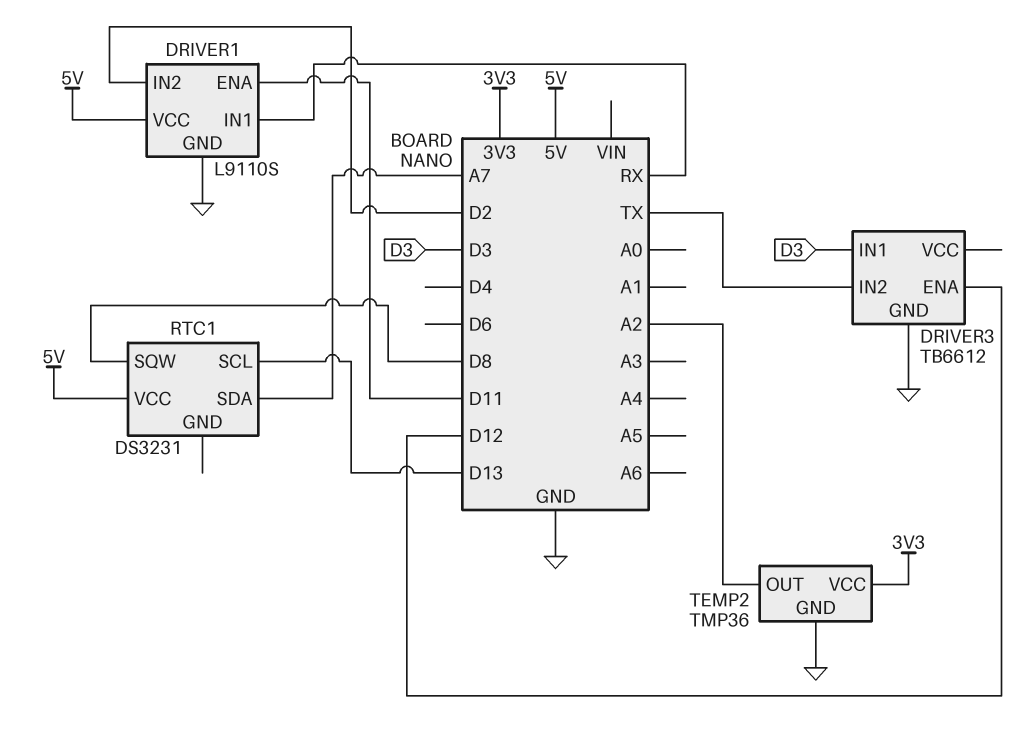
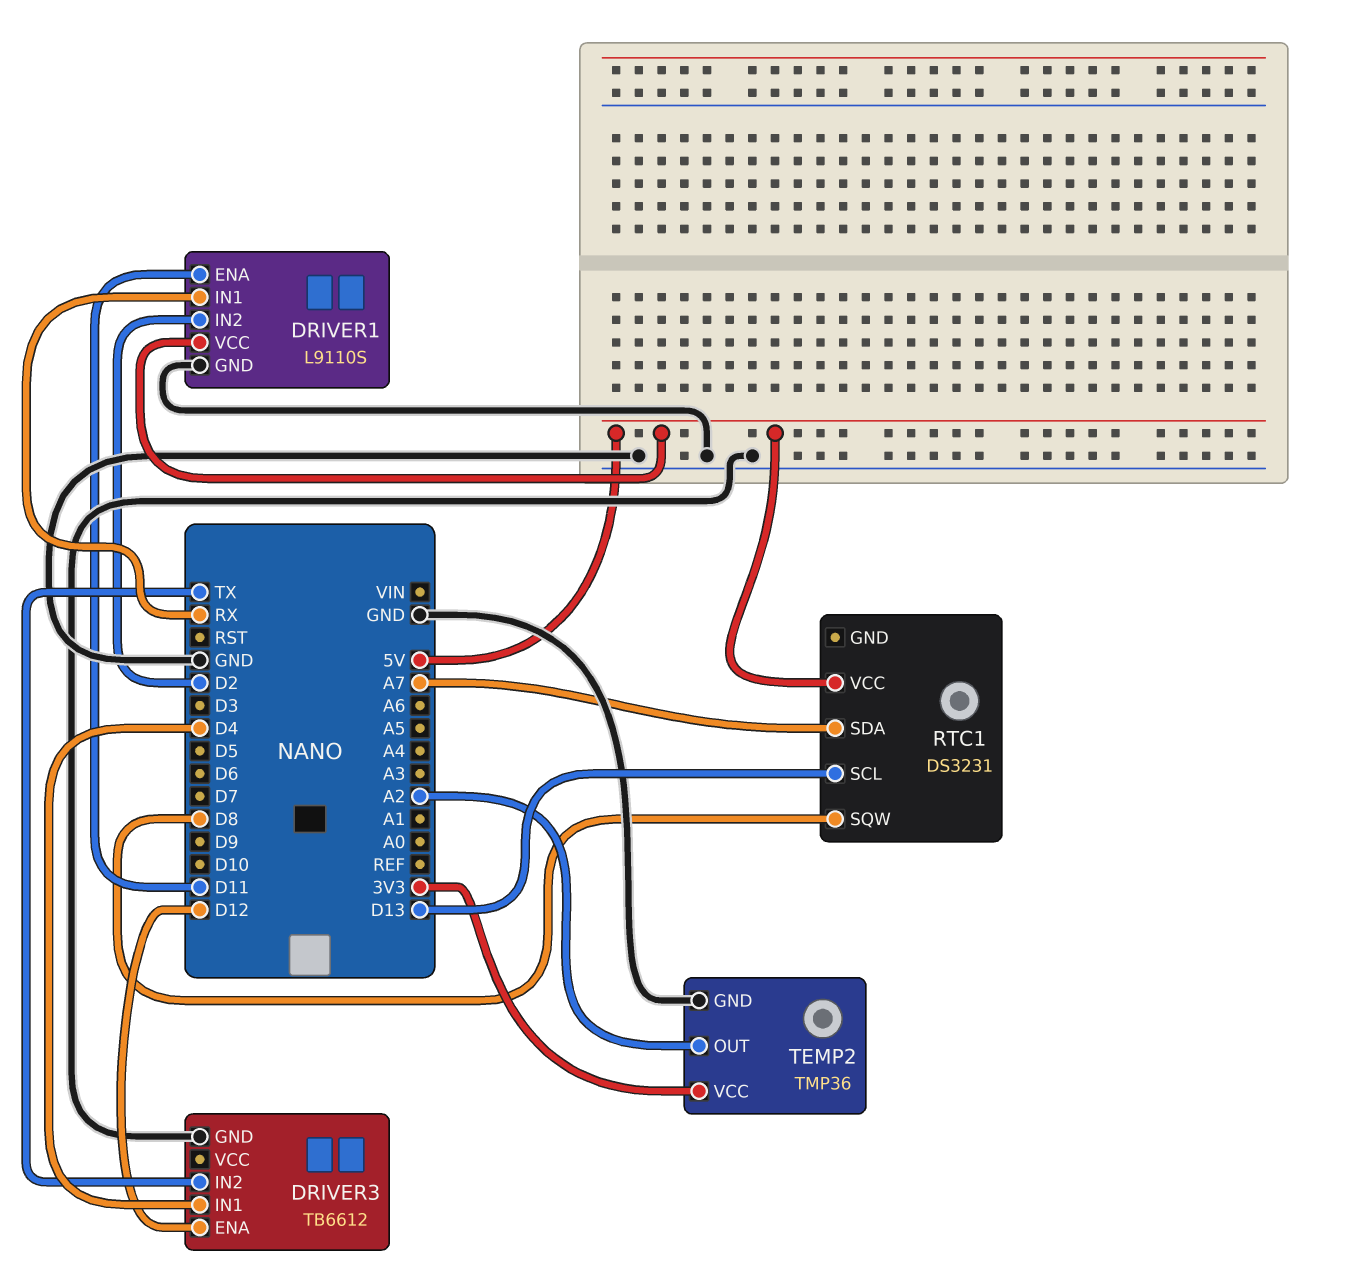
DRIVER3 pin IN1: D3 -> D4

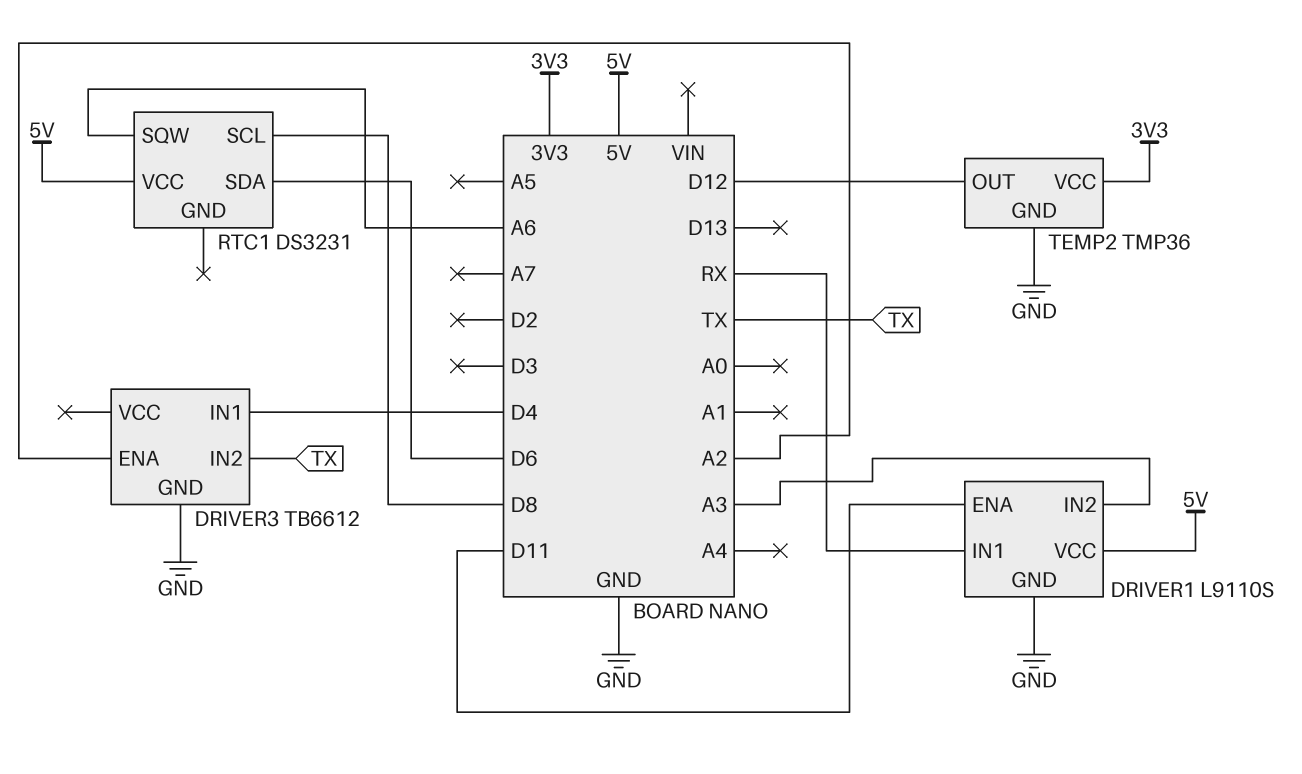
DRIVER1 pin IN2: D2 -> A3
DRIVER3 pin ENA: D12 -> A2
RTC1 pin SCL: D13 -> D8
RTC1 pin SDA: A7 -> D6
RTC1 pin SQW: D8 -> A6
TEMP2 pin OUT: A2 -> D12

